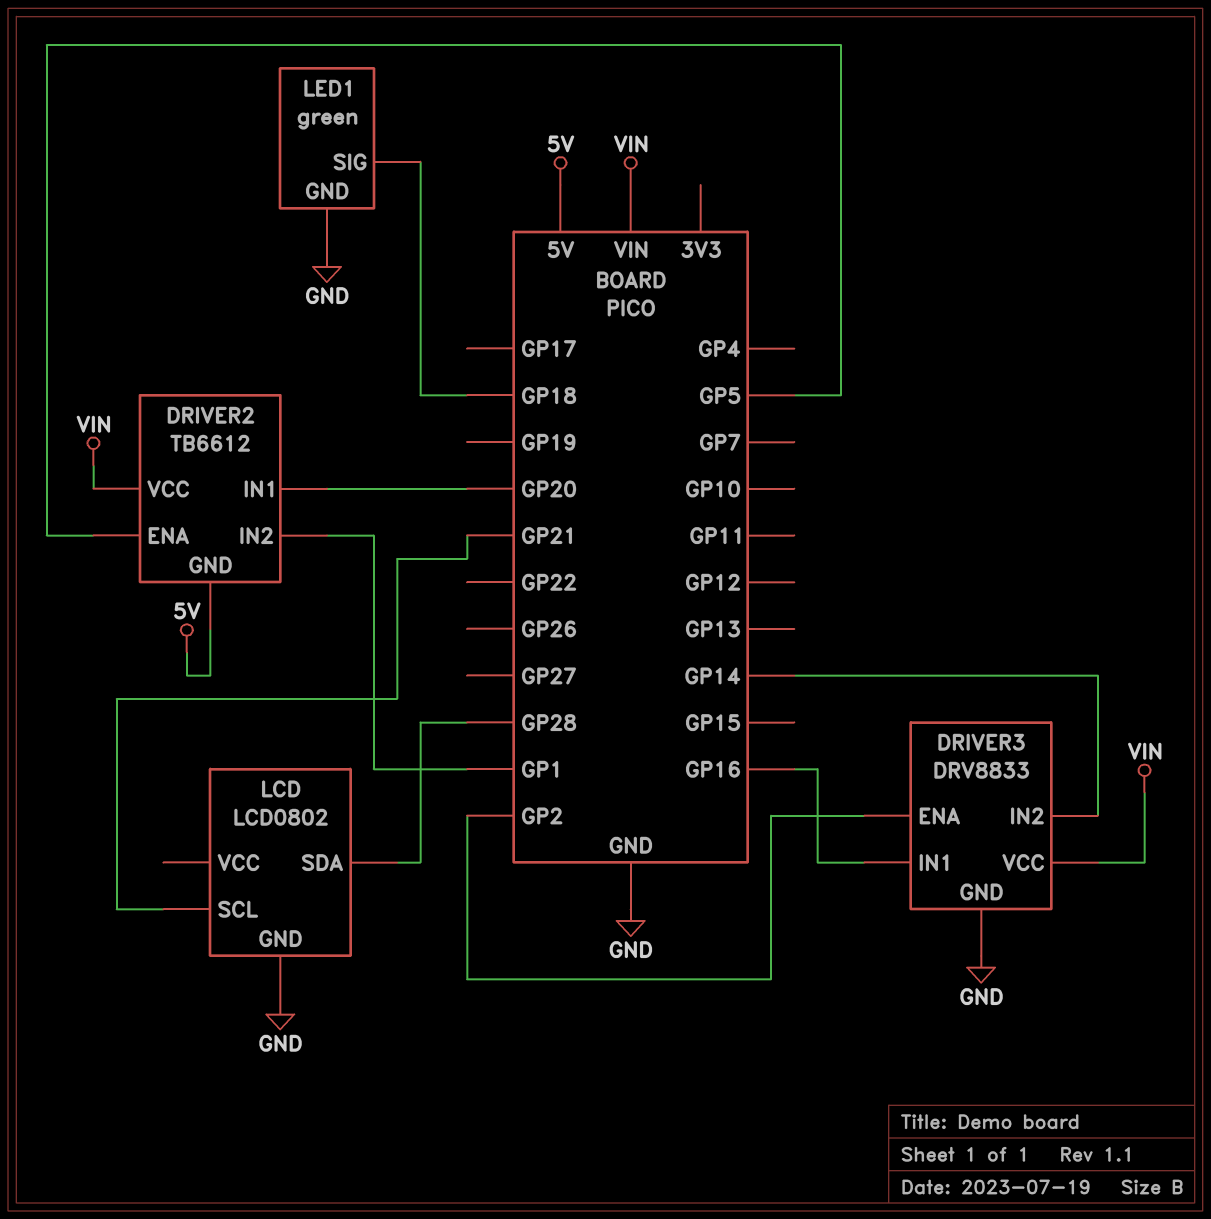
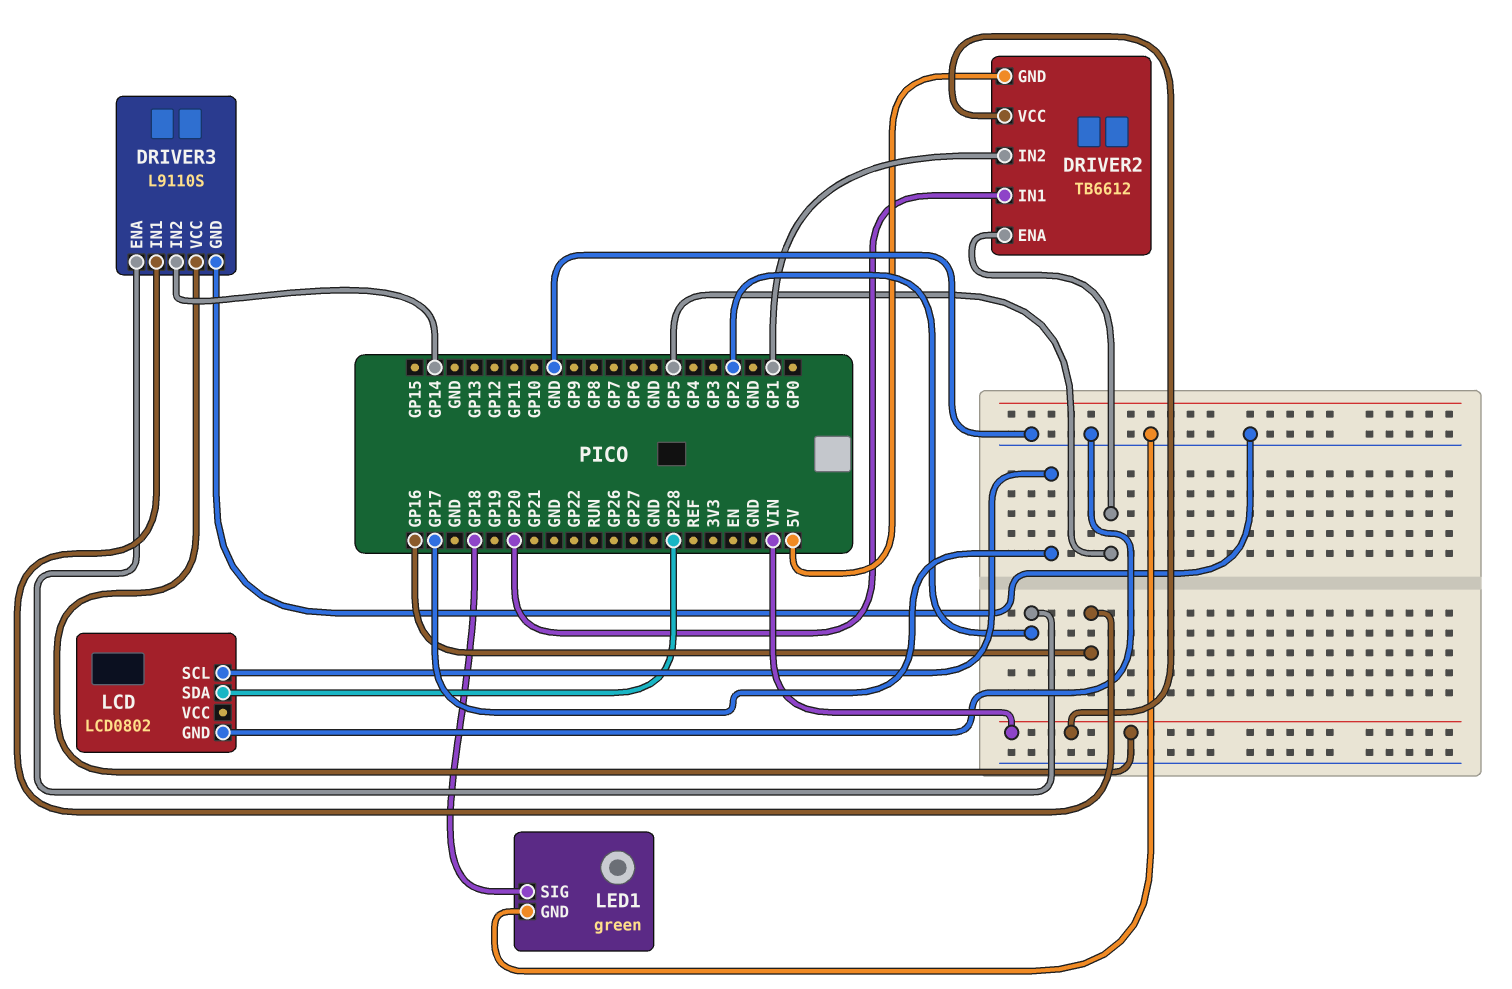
DRIVER3: DRV8833 -> L9110S
LCD pin SCL: GP21 -> GP17

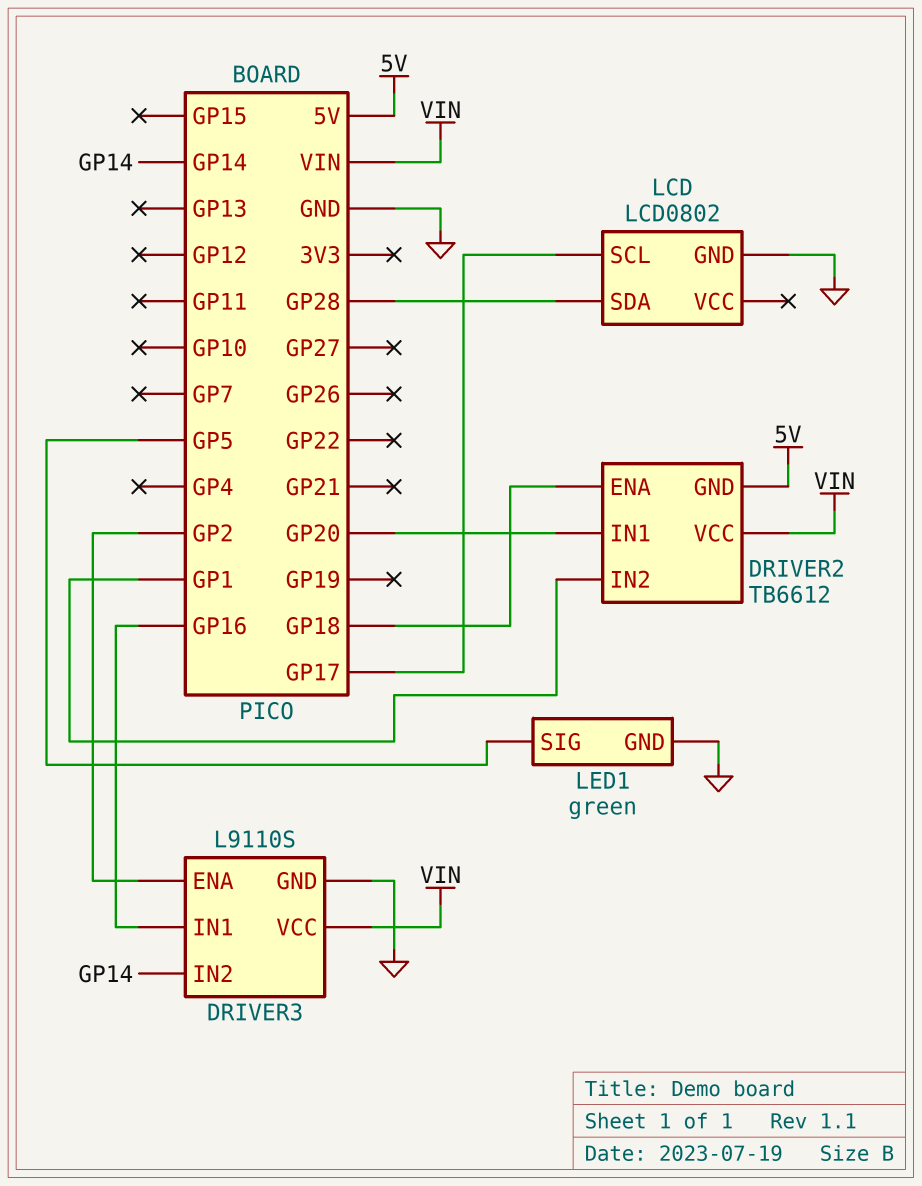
DRIVER2 pin ENA: GP5 -> GP18
LED1 pin SIG: GP18 -> GP5

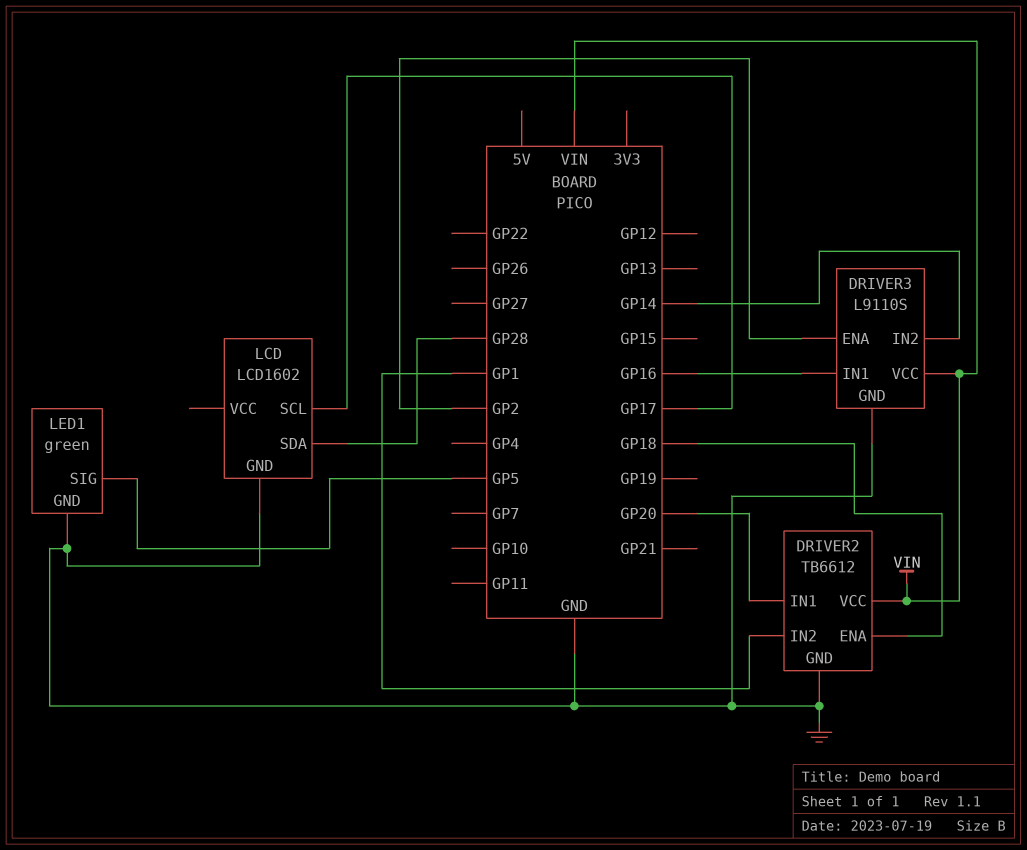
DRIVER2 pin GND: 5V -> GND
LCD: LCD0802 -> LCD1602

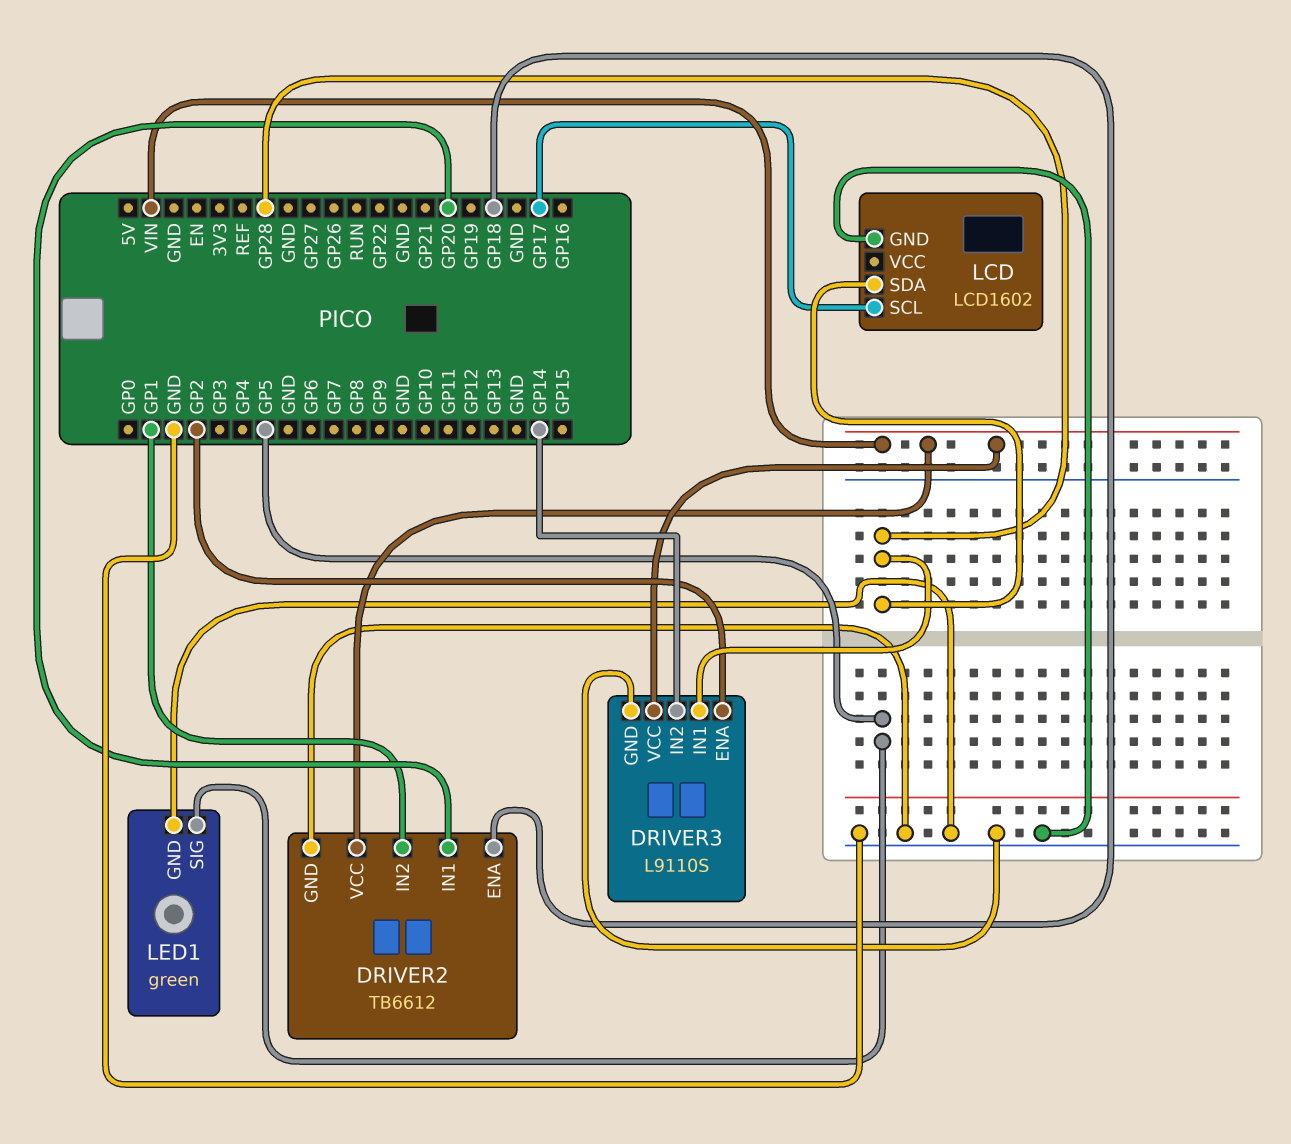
DRIVER3 pin IN1: GP16 -> GP28

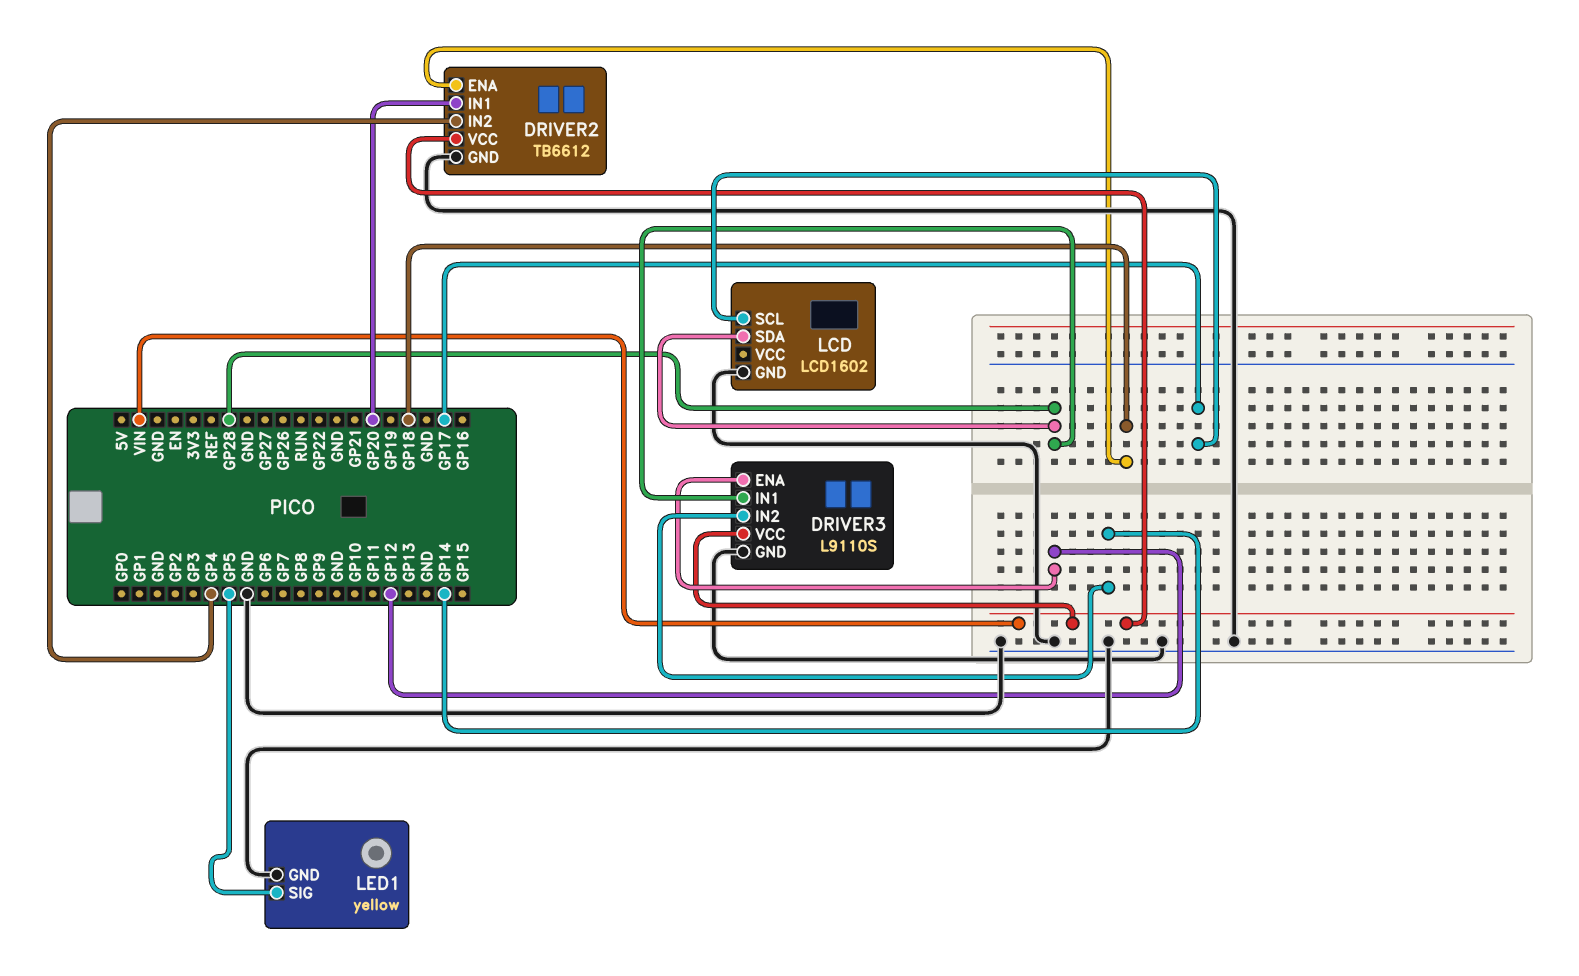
DRIVER2 pin IN2: GP1 -> GP4
DRIVER3 pin ENA: GP2 -> GP12
LED1: green -> yellow

